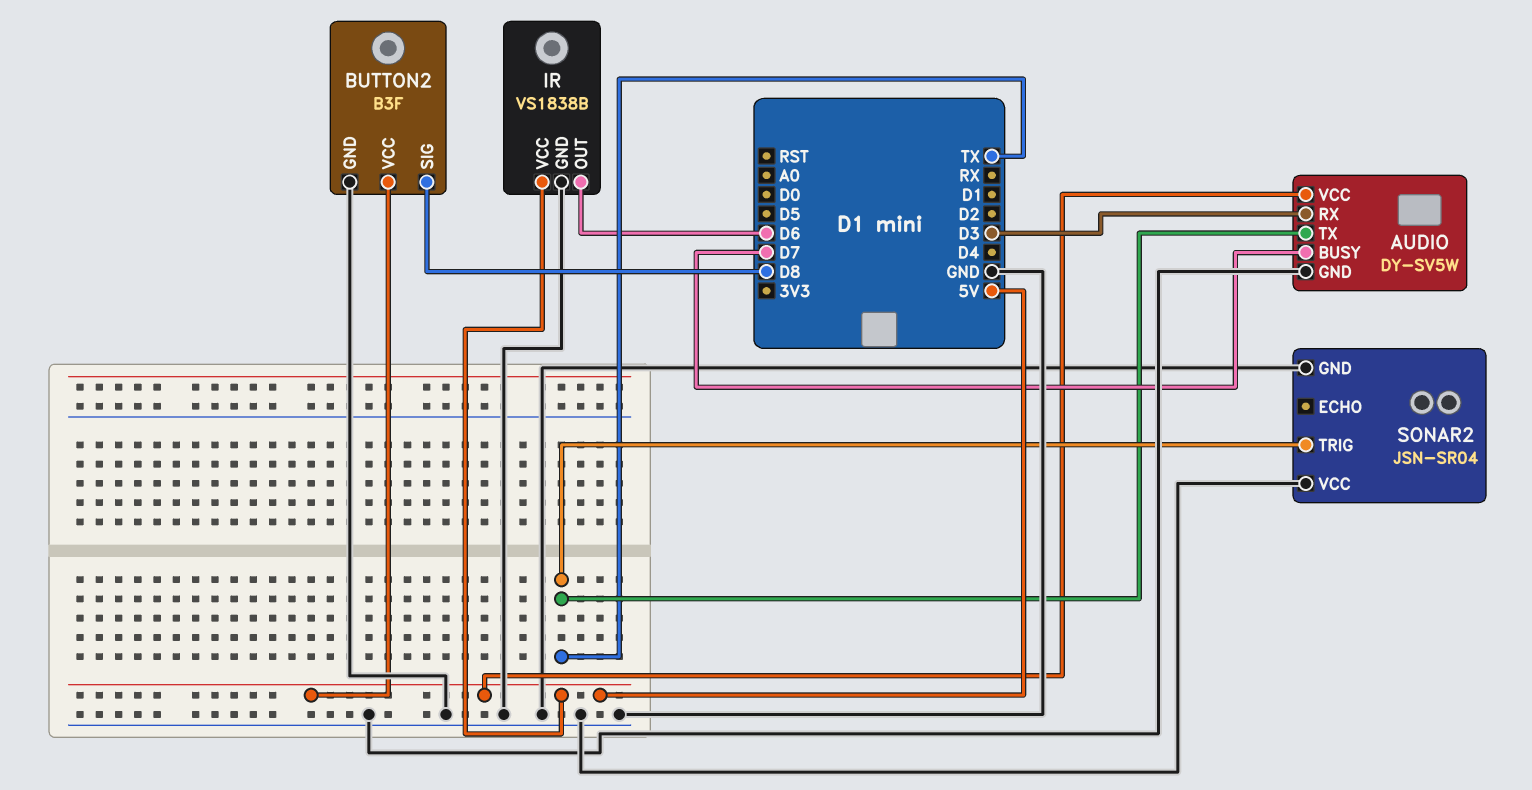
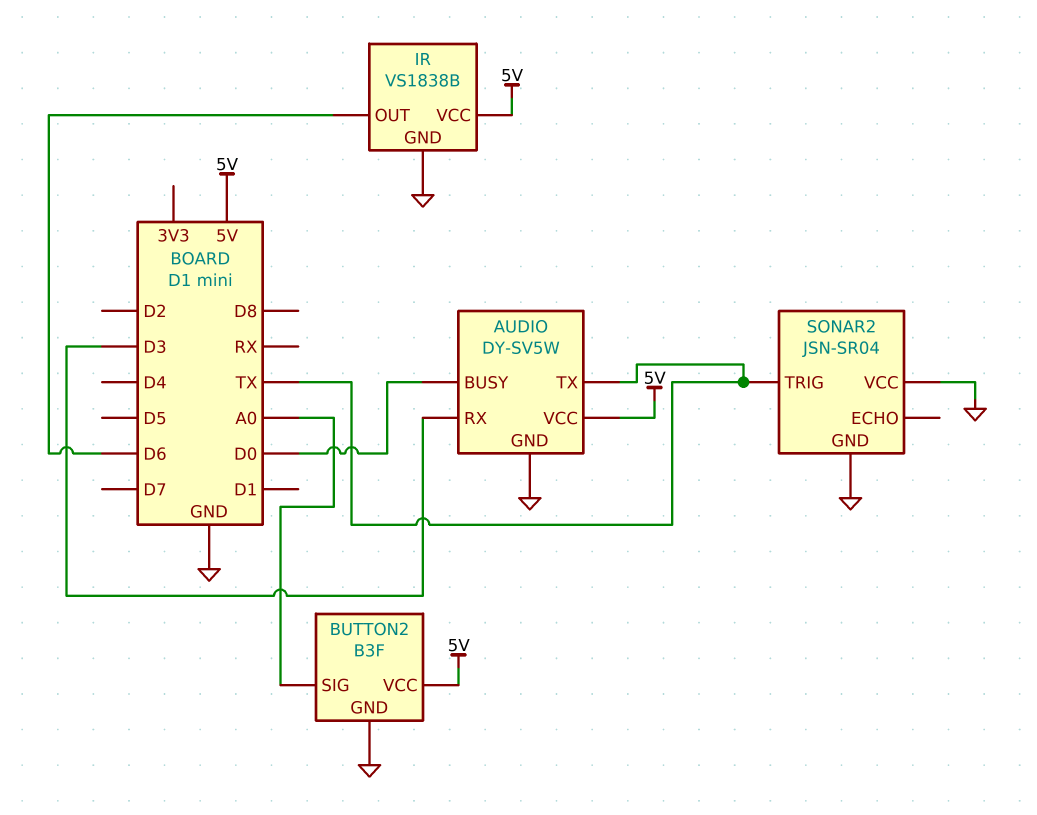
AUDIO pin BUSY: D7 -> D0
BUTTON2 pin SIG: D8 -> A0

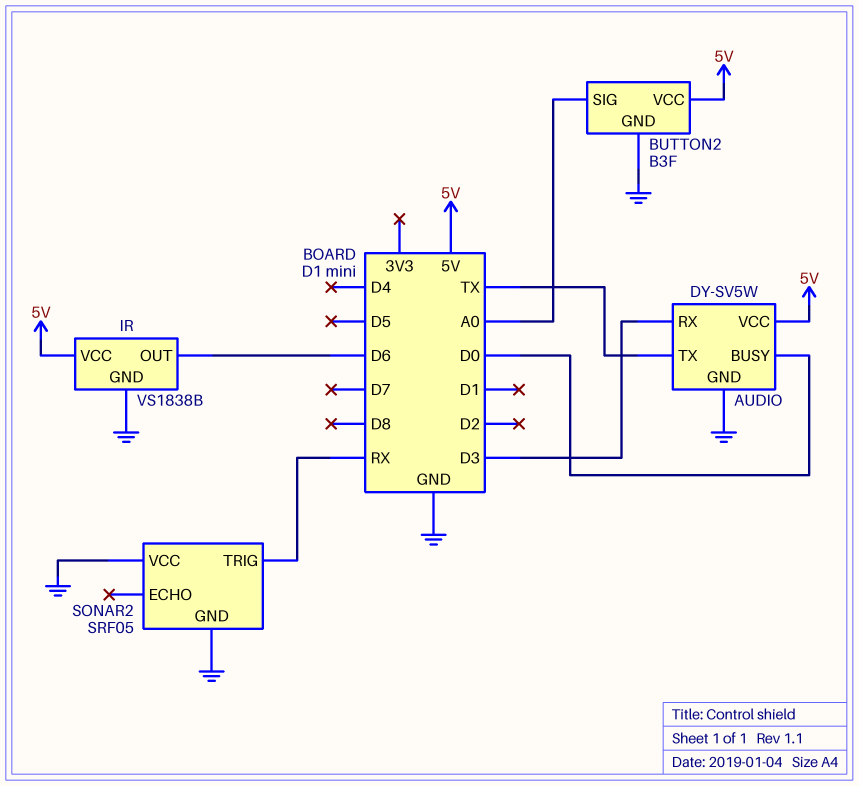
SONAR2: JSN-SR04 -> SRF05
SONAR2 pin TRIG: TX -> RX

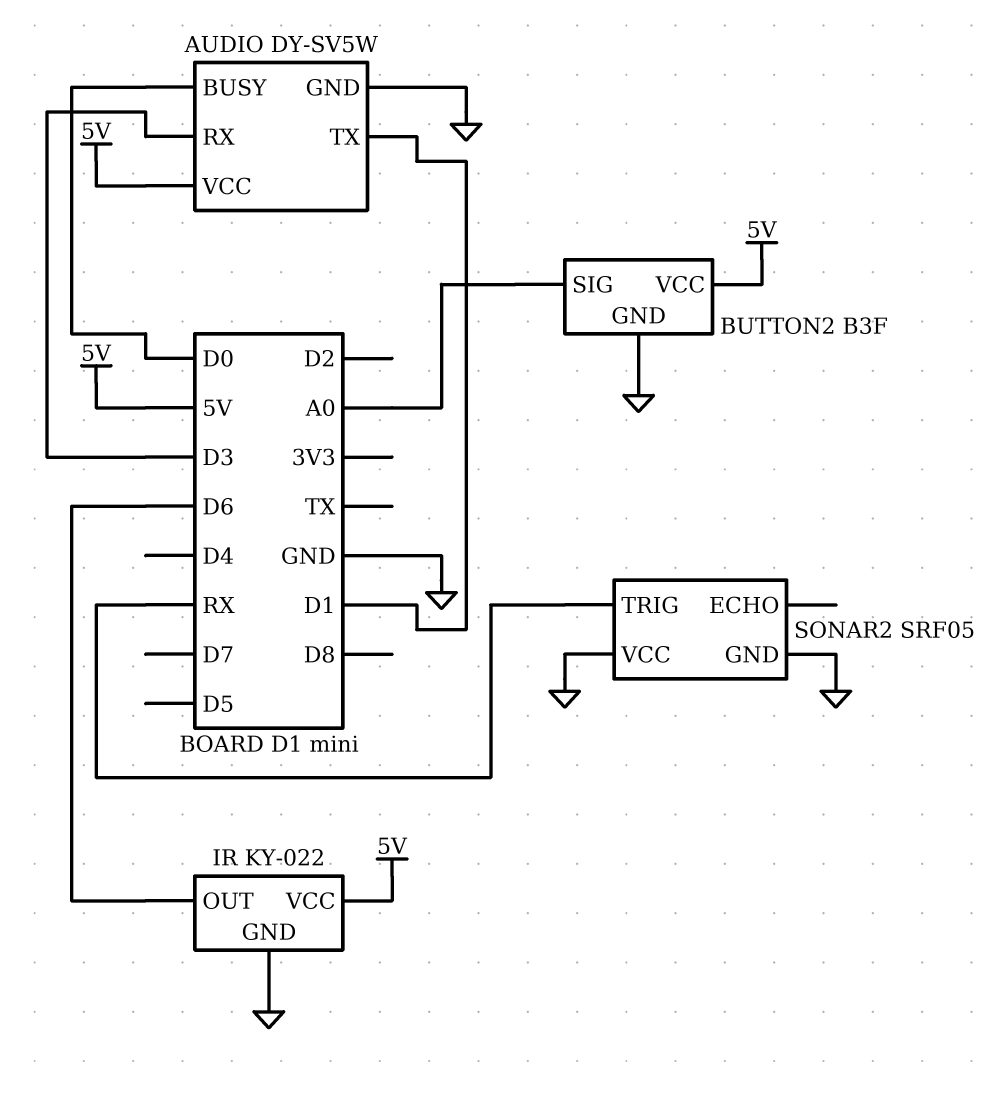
AUDIO pin TX: TX -> D1
IR: VS1838B -> KY-022

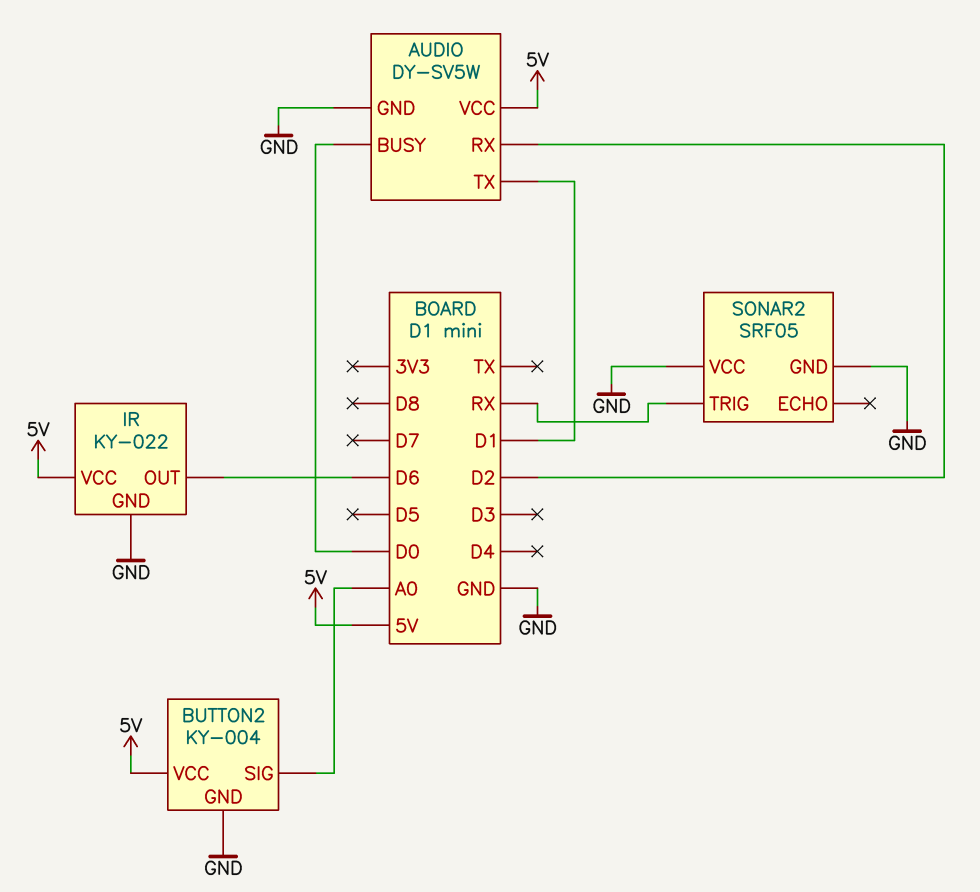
AUDIO pin RX: D3 -> D2
BUTTON2: B3F -> KY-004

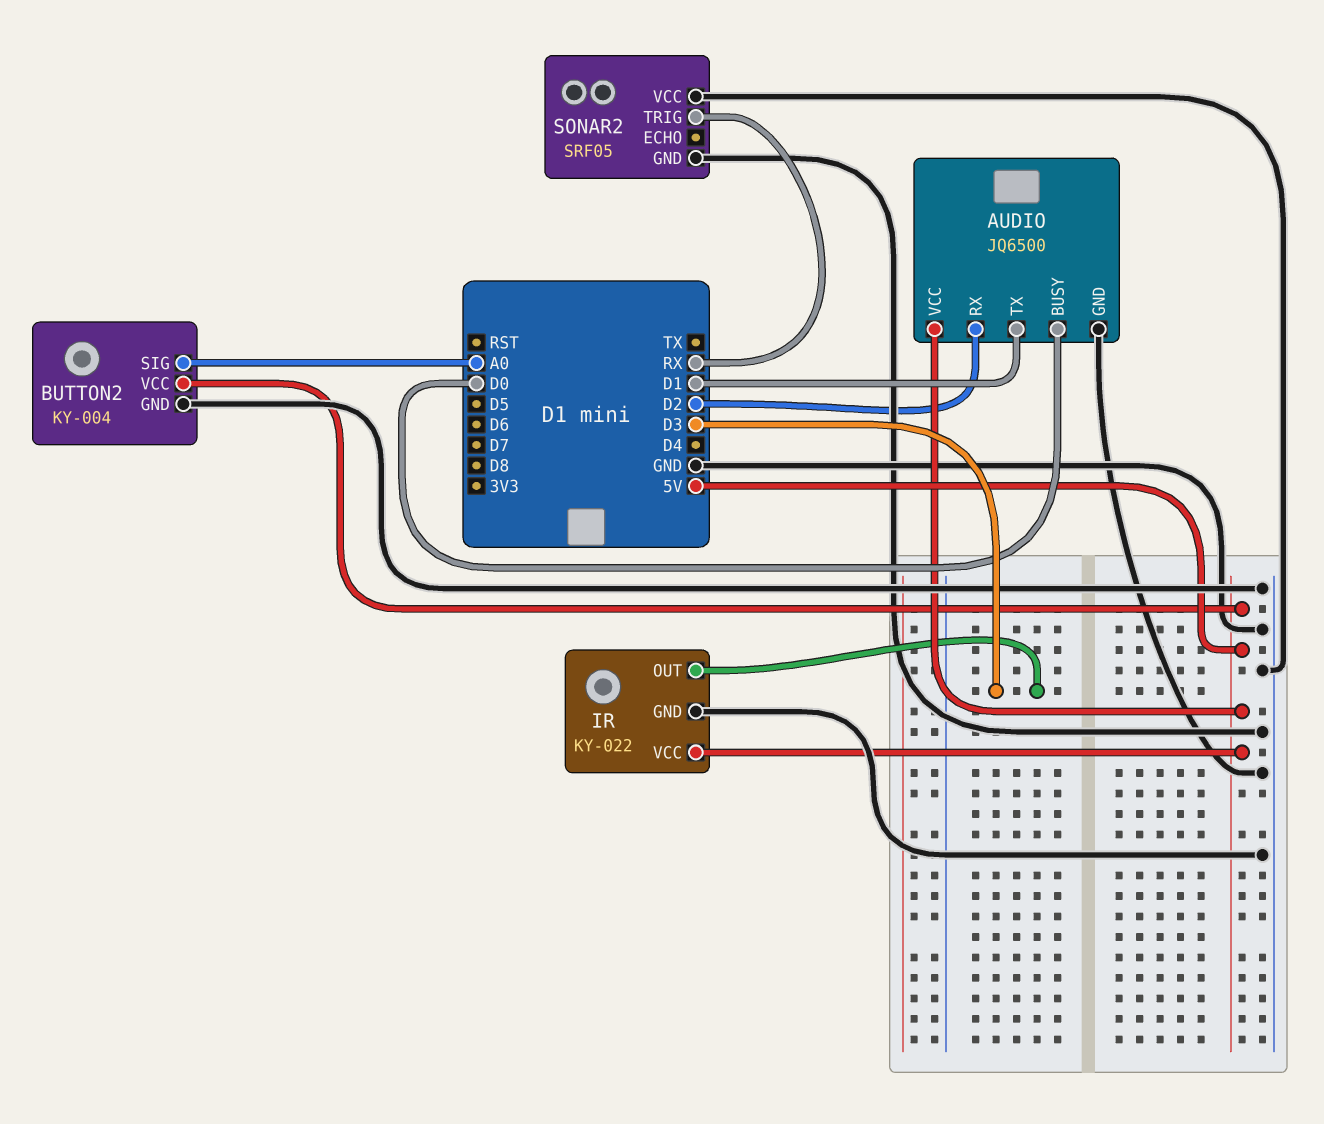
AUDIO: DY-SV5W -> JQ6500
IR pin OUT: D6 -> D3

